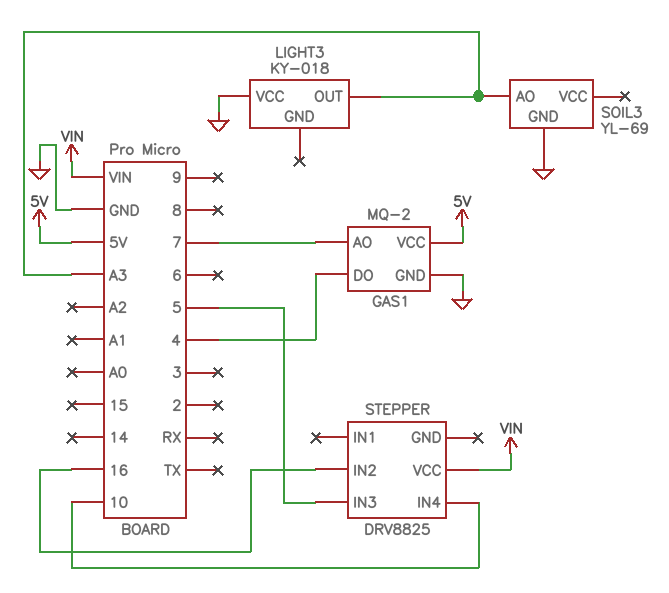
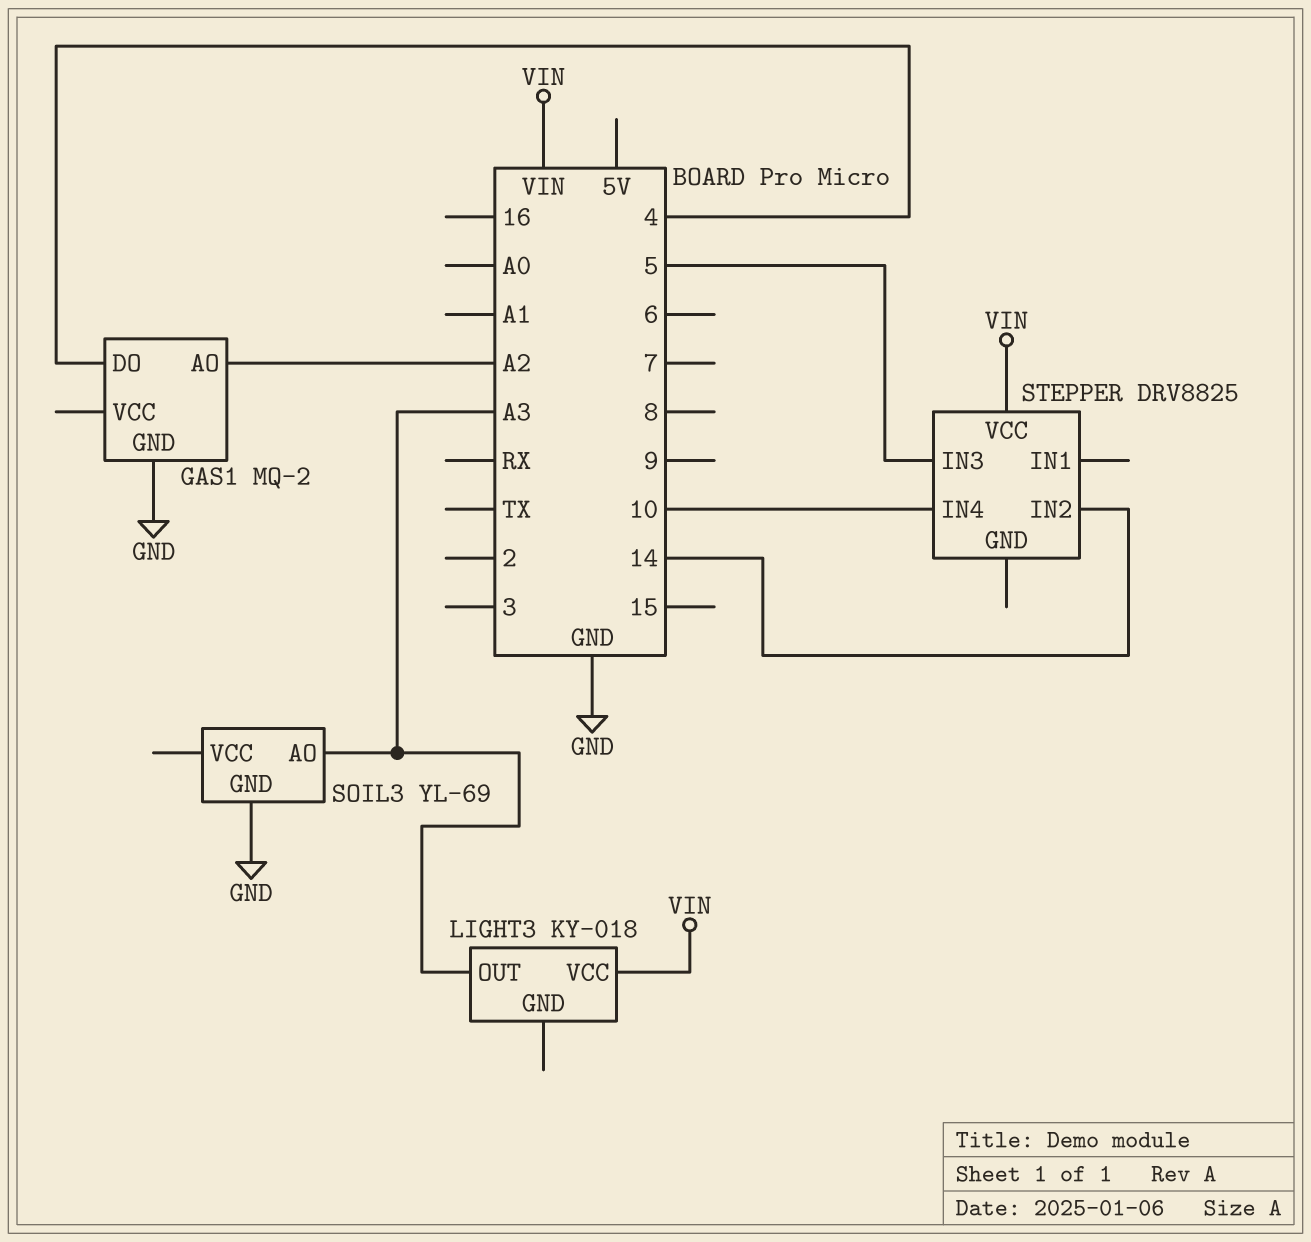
GAS1 pin AO: 7 -> A2
GAS1 pin VCC: 5V -> none
LIGHT3 pin VCC: GND -> VIN
STEPPER pin IN2: 16 -> 14

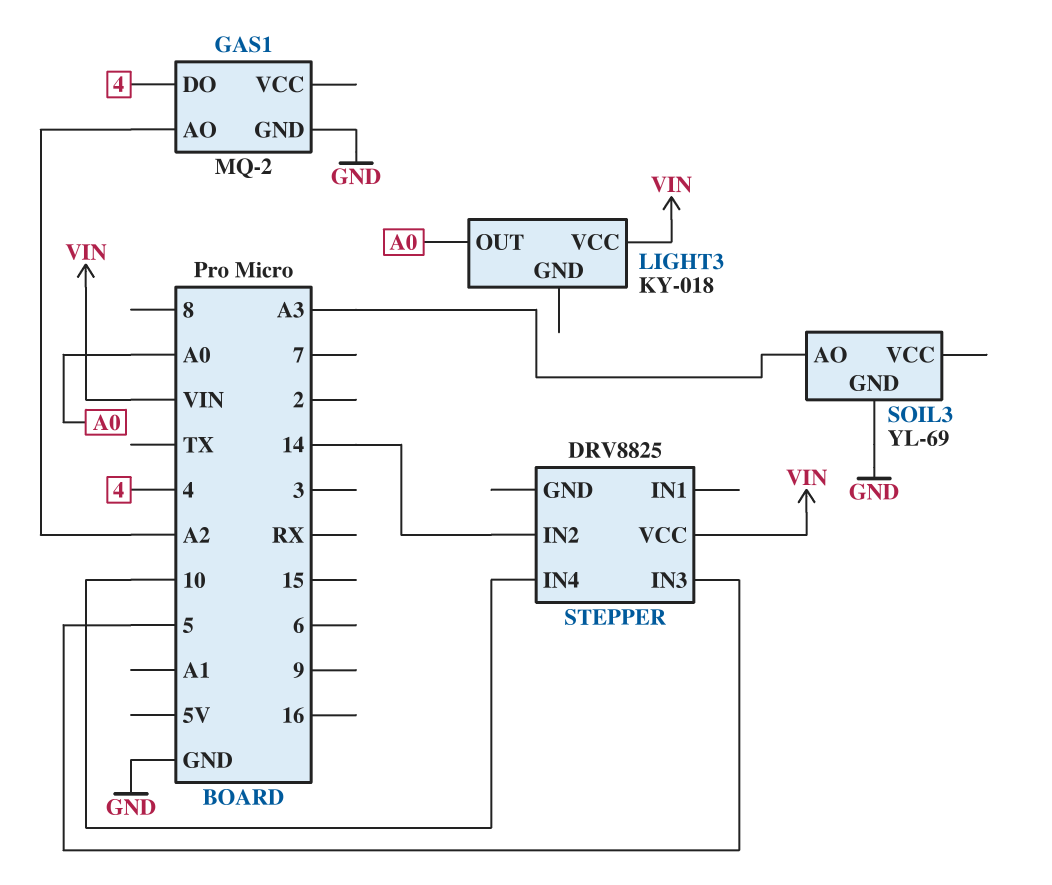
LIGHT3 pin OUT: A3 -> A0

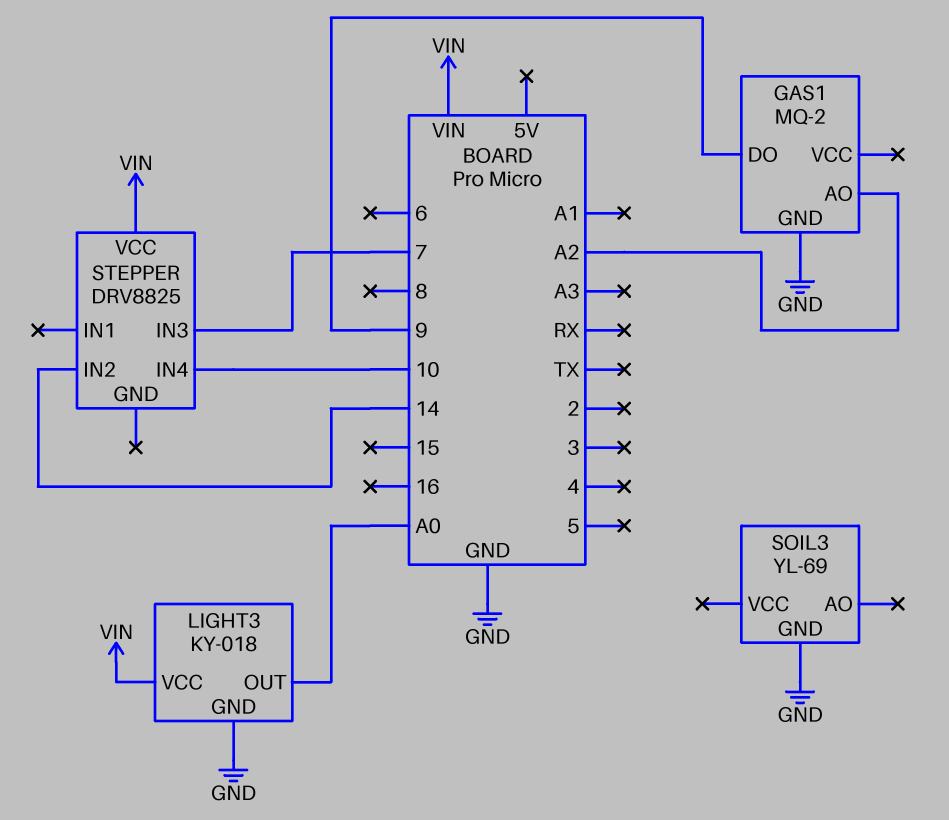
GAS1 pin DO: 4 -> 9
LIGHT3 pin GND: none -> GND
SOIL3 pin AO: A3 -> none
STEPPER pin IN3: 5 -> 7

